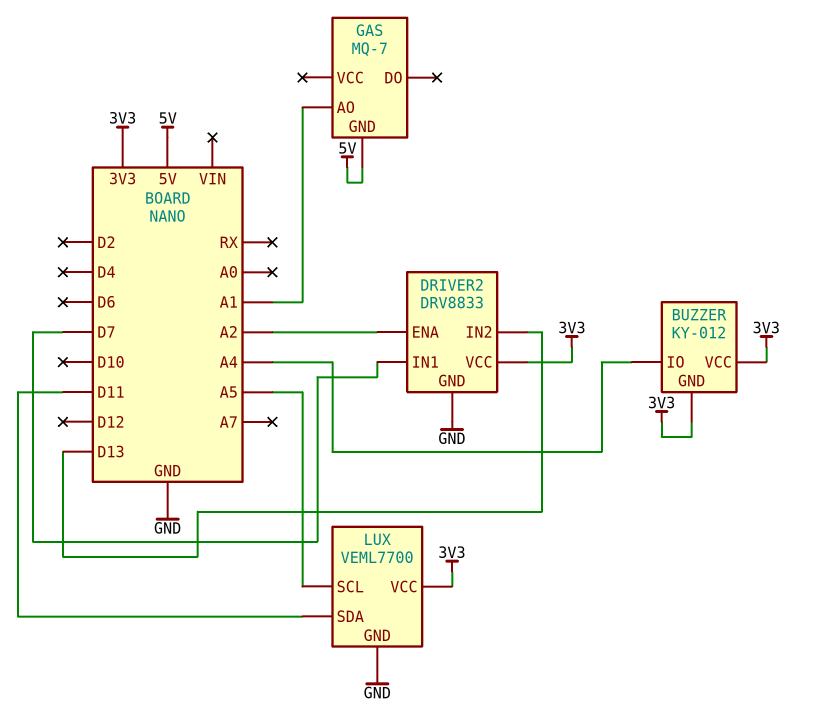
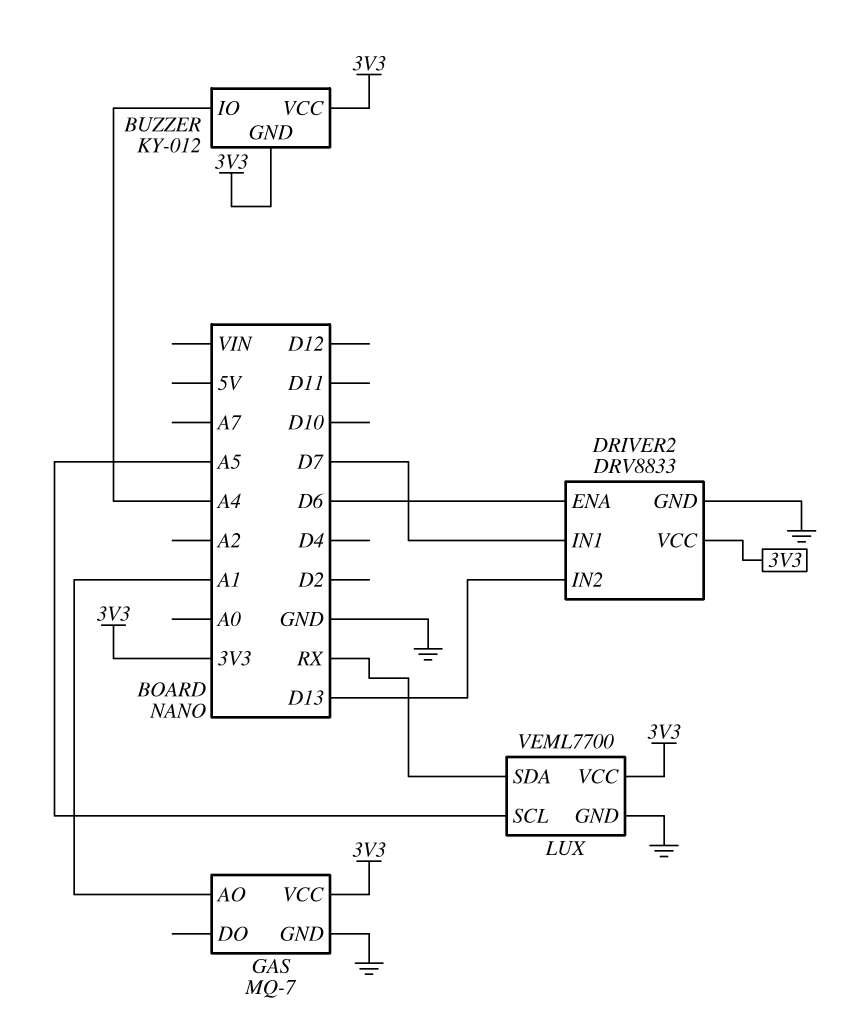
DRIVER2 pin ENA: A2 -> D6
GAS pin GND: 5V -> GND
GAS pin VCC: none -> 3V3
LUX pin SDA: D11 -> RX

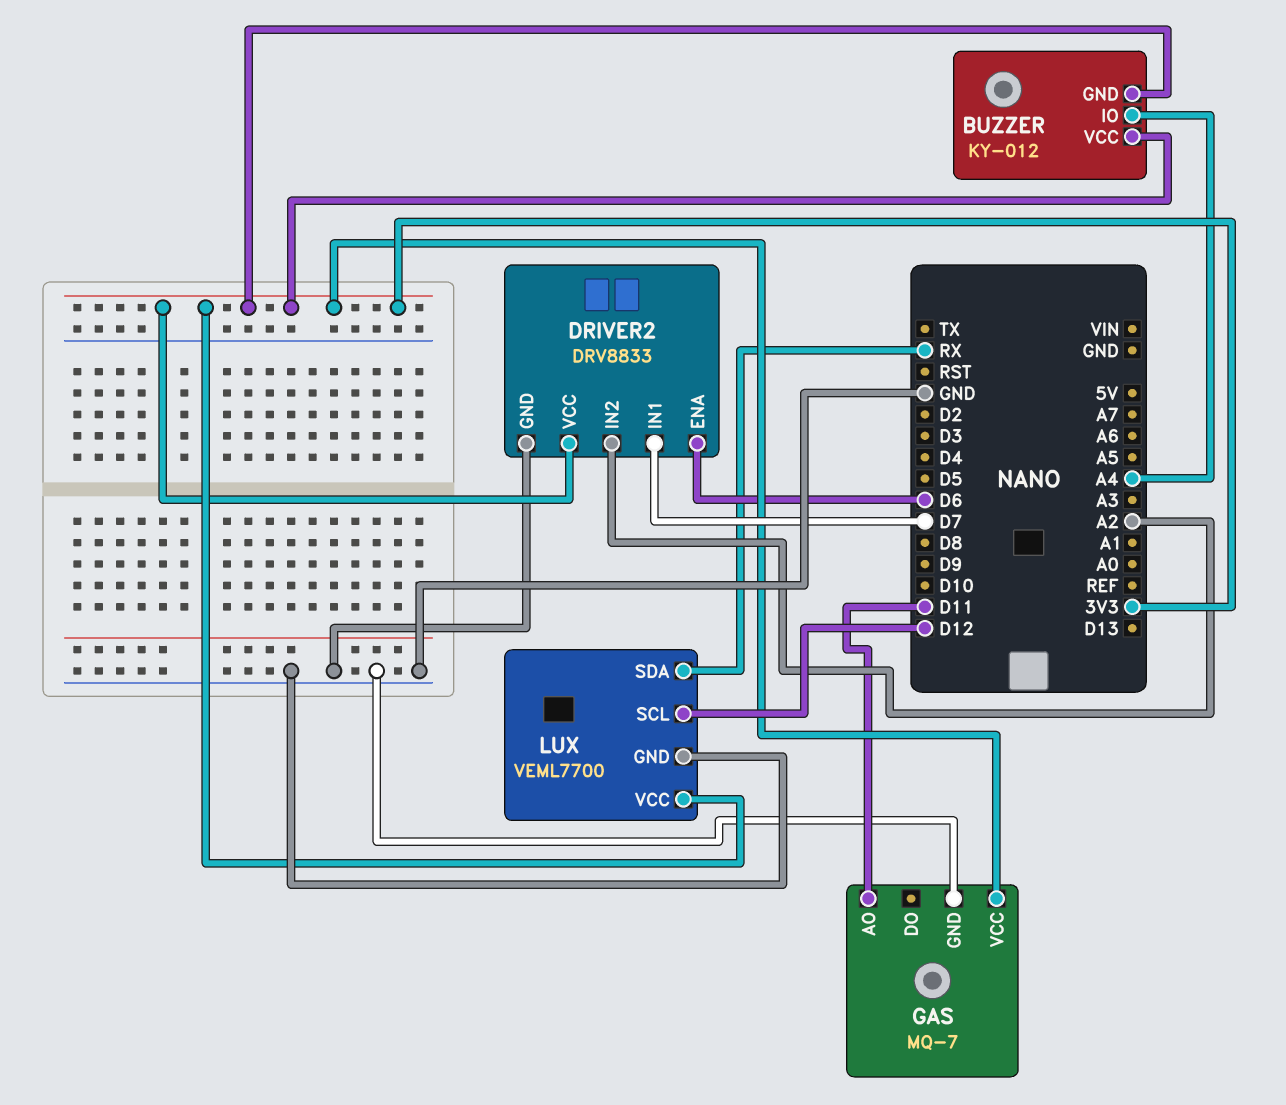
DRIVER2 pin IN2: D13 -> A2
GAS pin AO: A1 -> D11
LUX pin SCL: A5 -> D12

